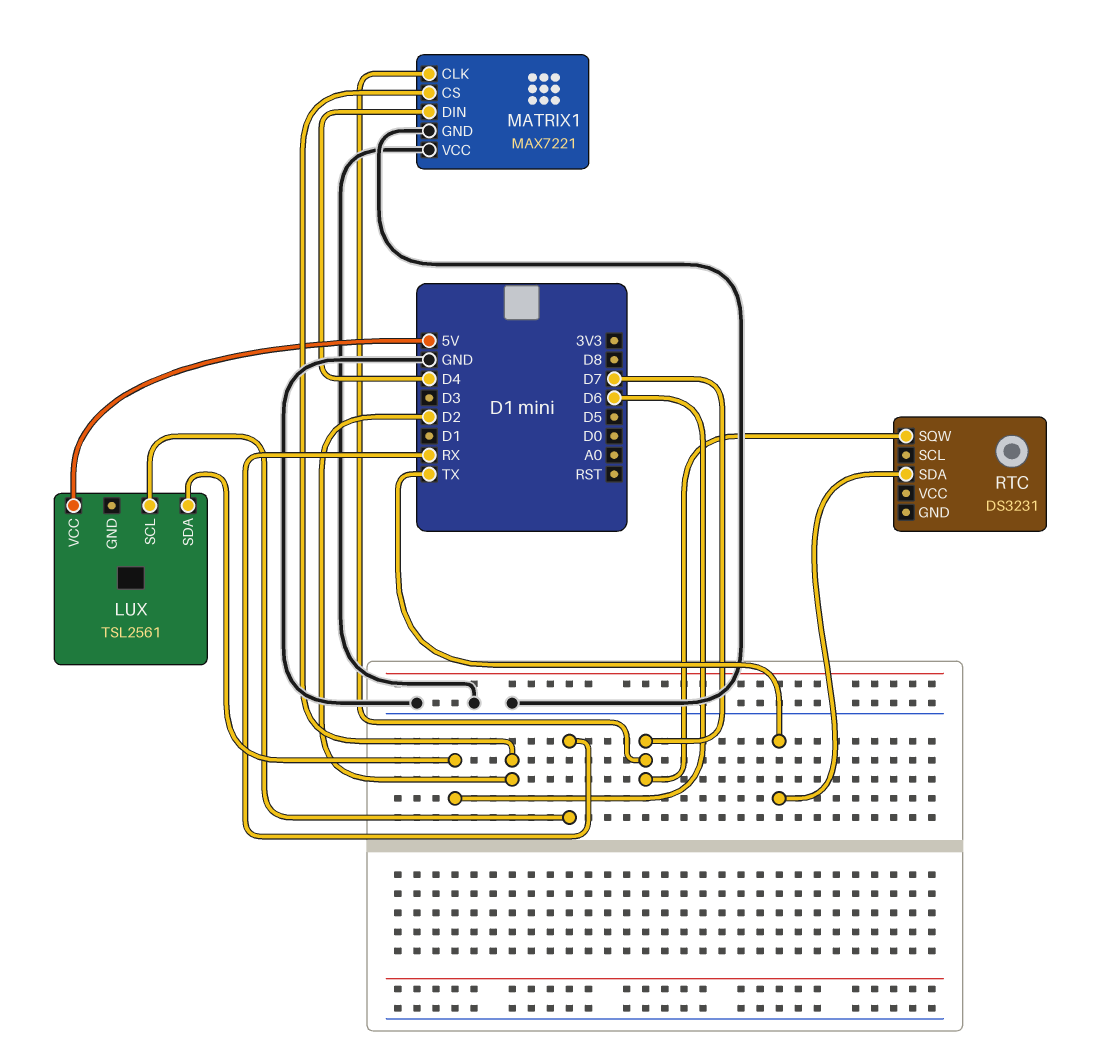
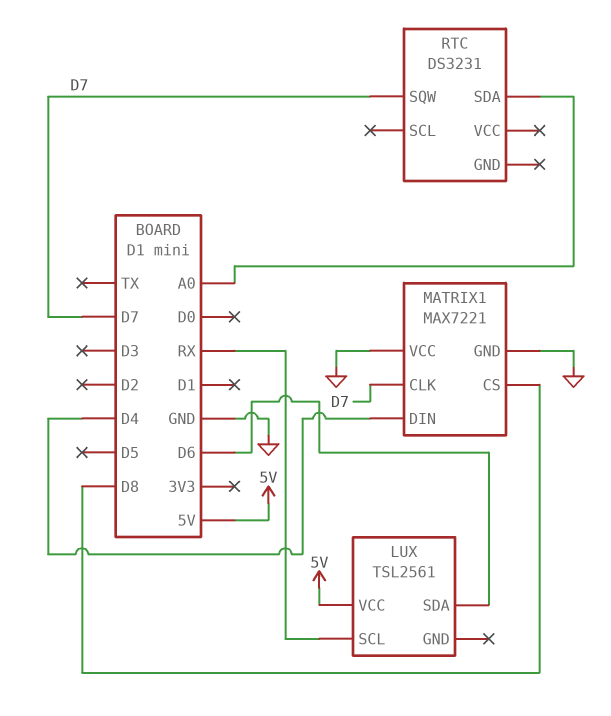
MATRIX1 pin CS: D2 -> D8
RTC pin SDA: TX -> A0

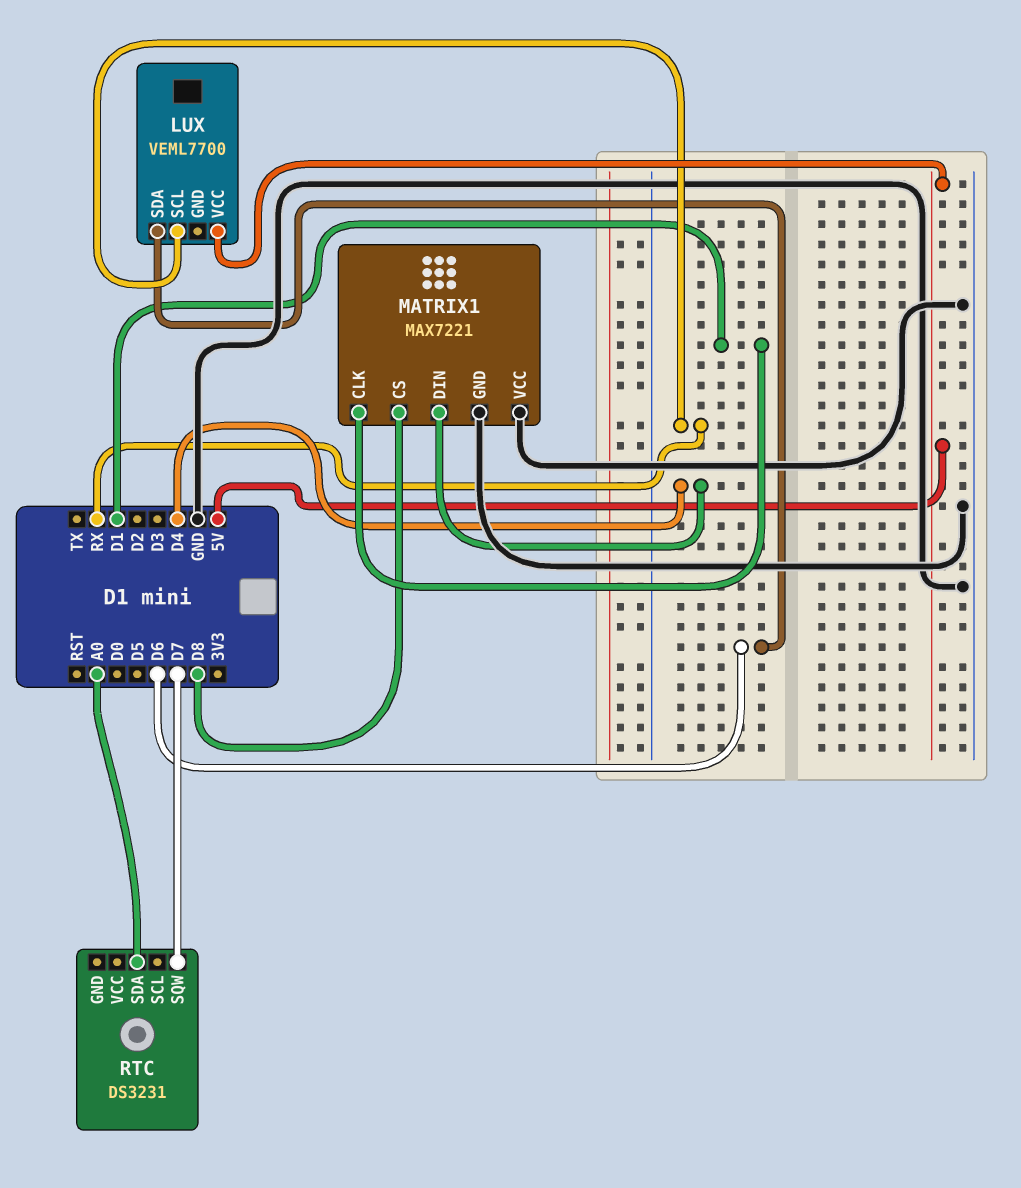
LUX: TSL2561 -> VEML7700
MATRIX1 pin CLK: D7 -> D1

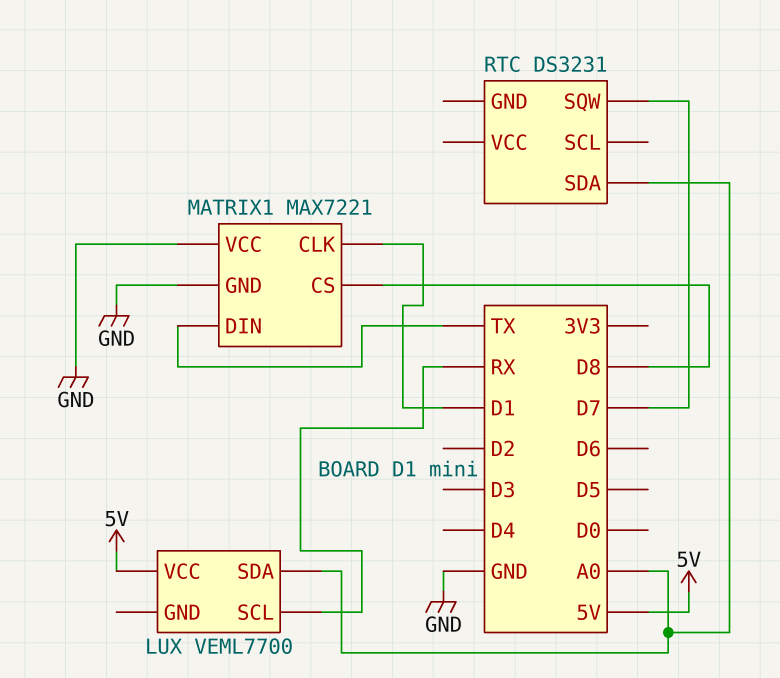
LUX pin SDA: D6 -> A0
MATRIX1 pin DIN: D4 -> TX

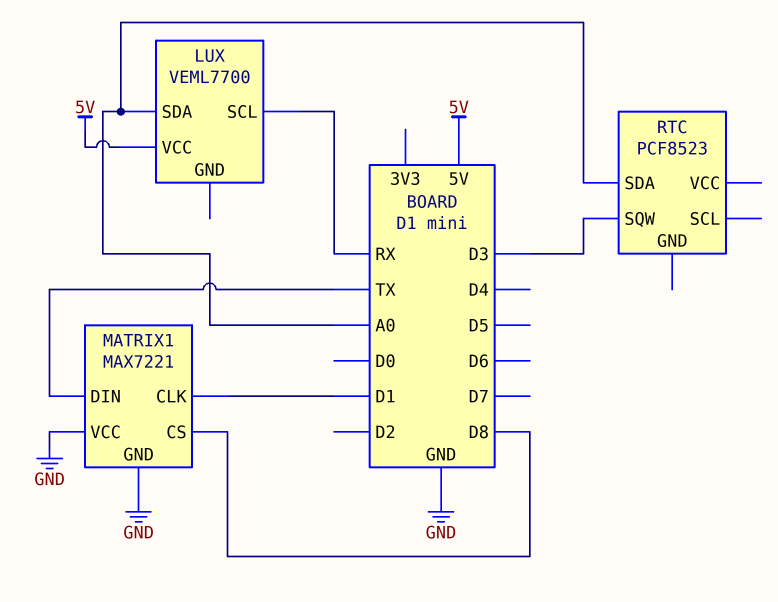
RTC: DS3231 -> PCF8523
RTC pin SQW: D7 -> D3

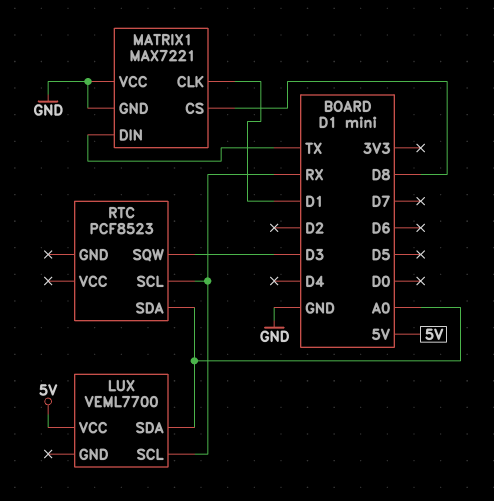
RTC pin SCL: none -> RX

